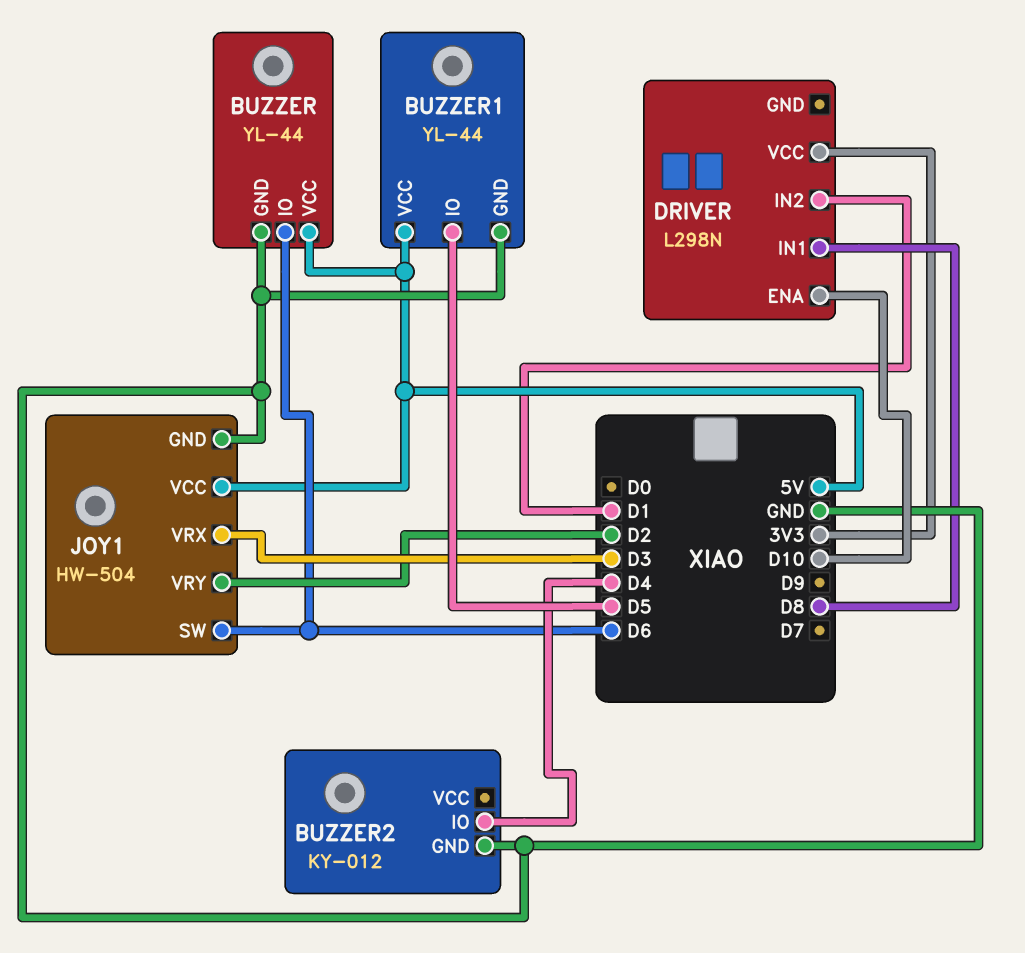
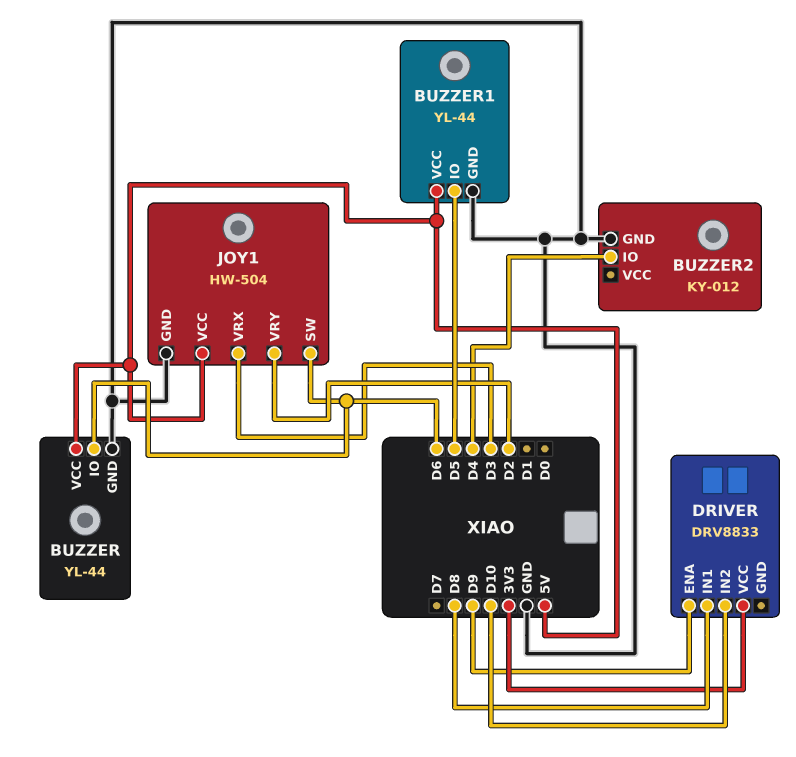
DRIVER: L298N -> DRV8833
DRIVER pin ENA: D10 -> D9
DRIVER pin IN2: D1 -> D10

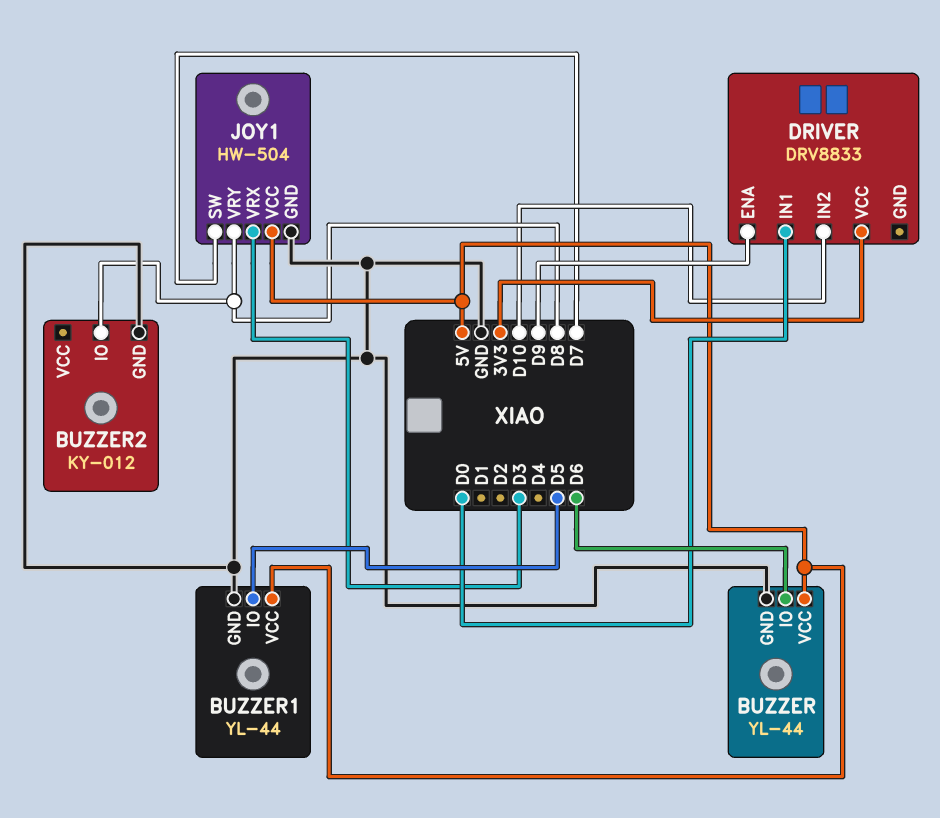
BUZZER2 pin IO: D4 -> D8
DRIVER pin IN1: D8 -> D0
JOY1 pin SW: D6 -> D7
JOY1 pin VRY: D2 -> D8

